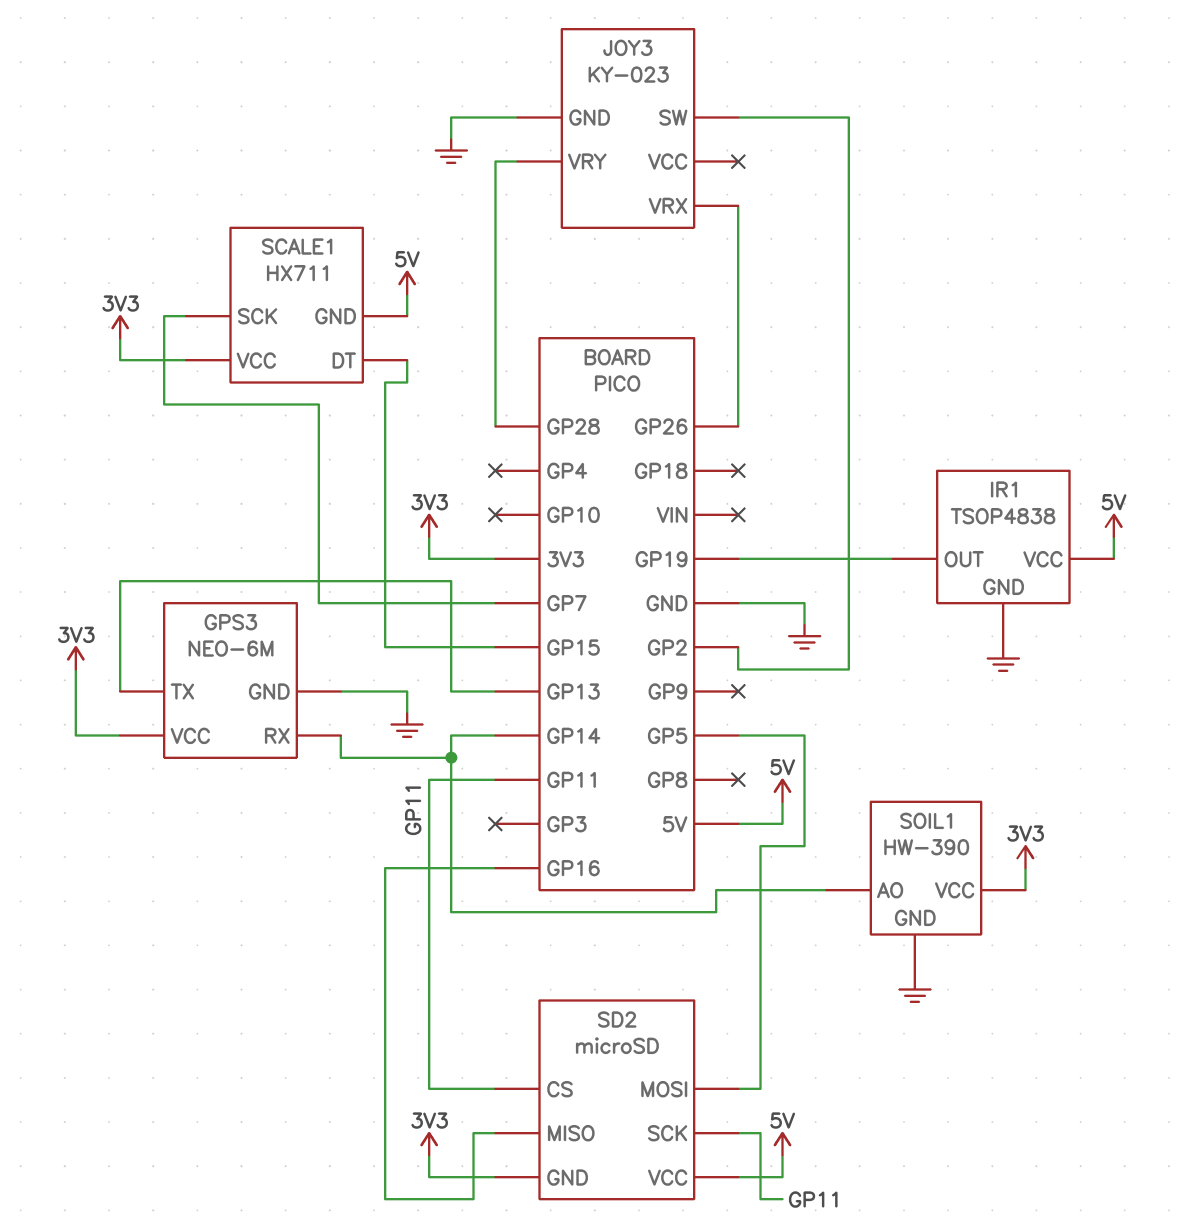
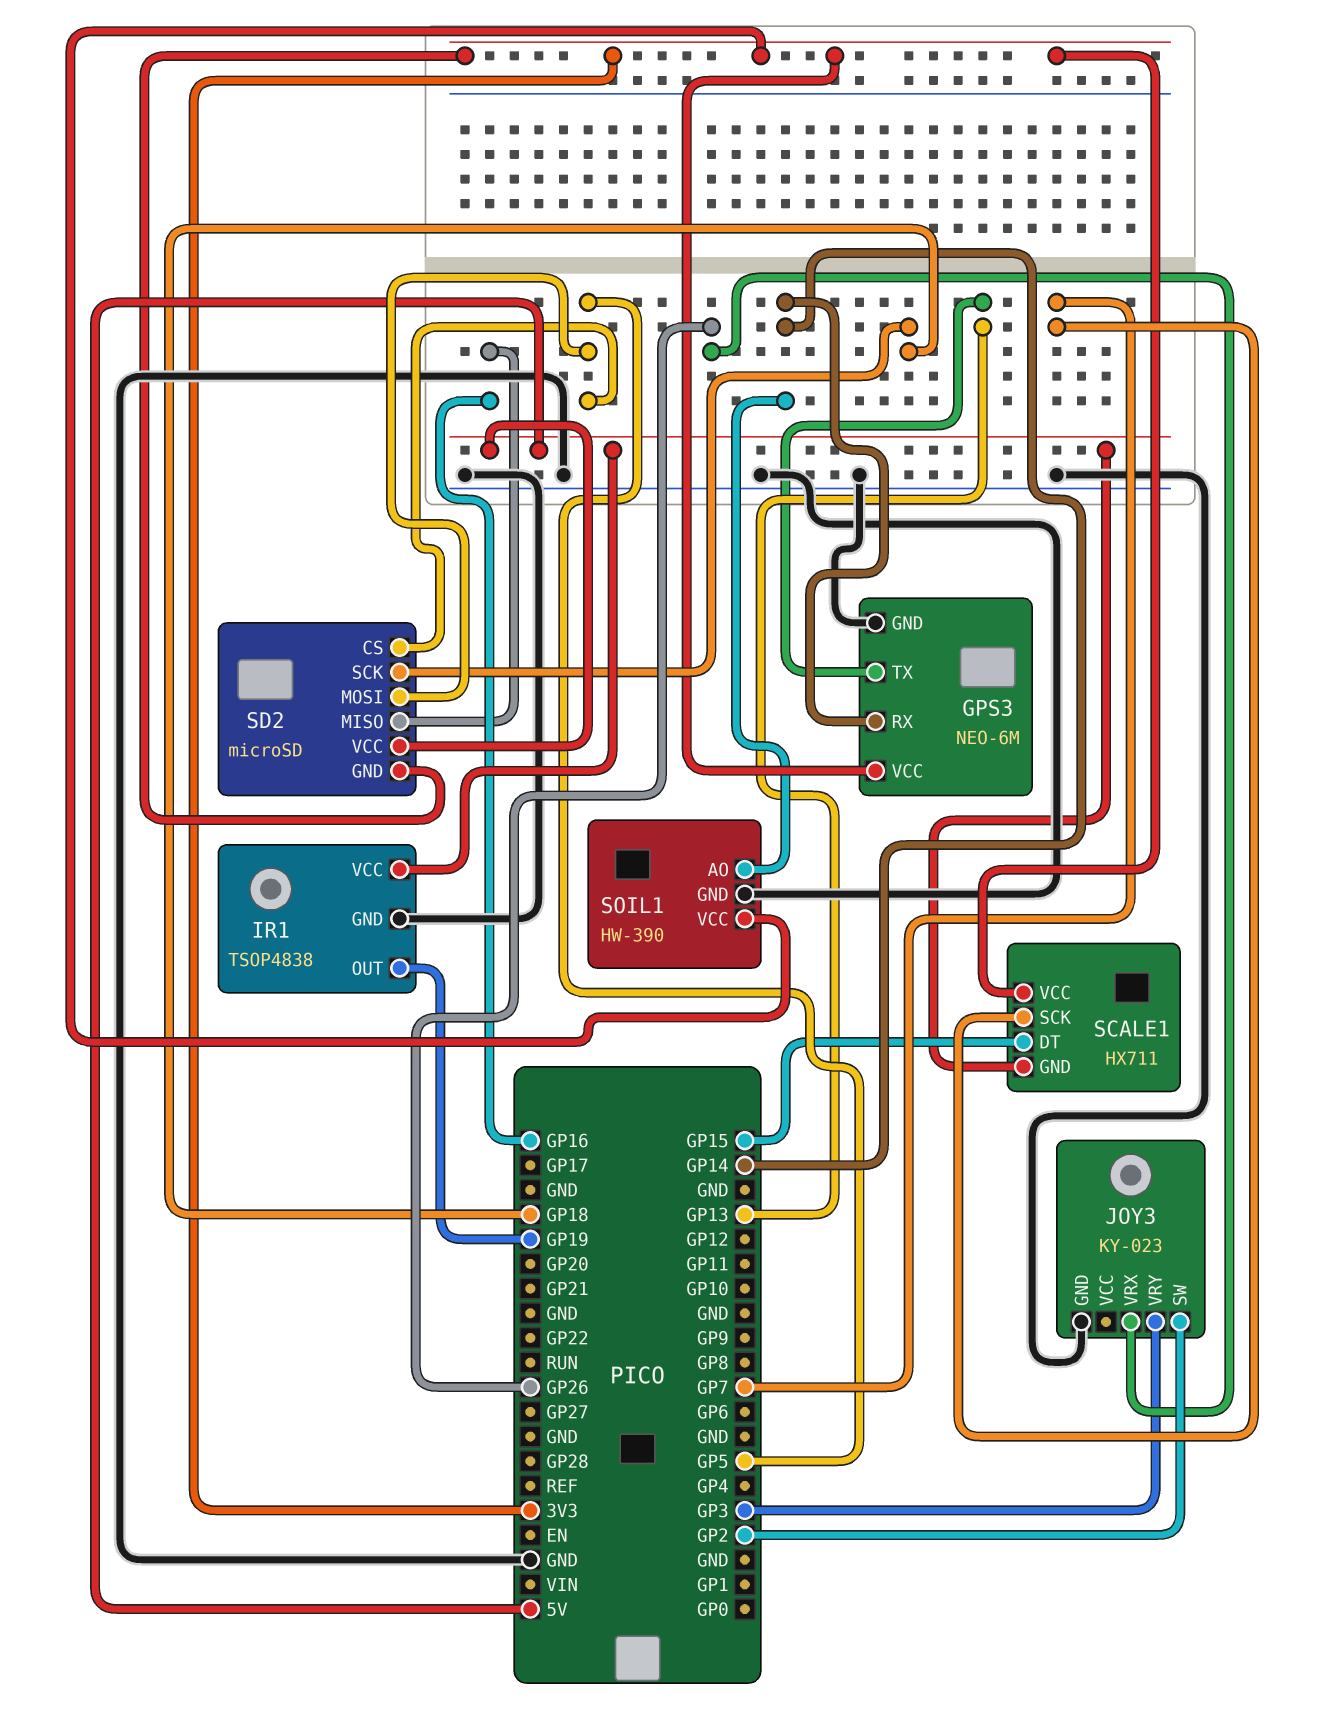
JOY3 pin VRY: GP28 -> GP3
SD2 pin CS: GP11 -> GP5
SD2 pin SCK: GP11 -> GP18

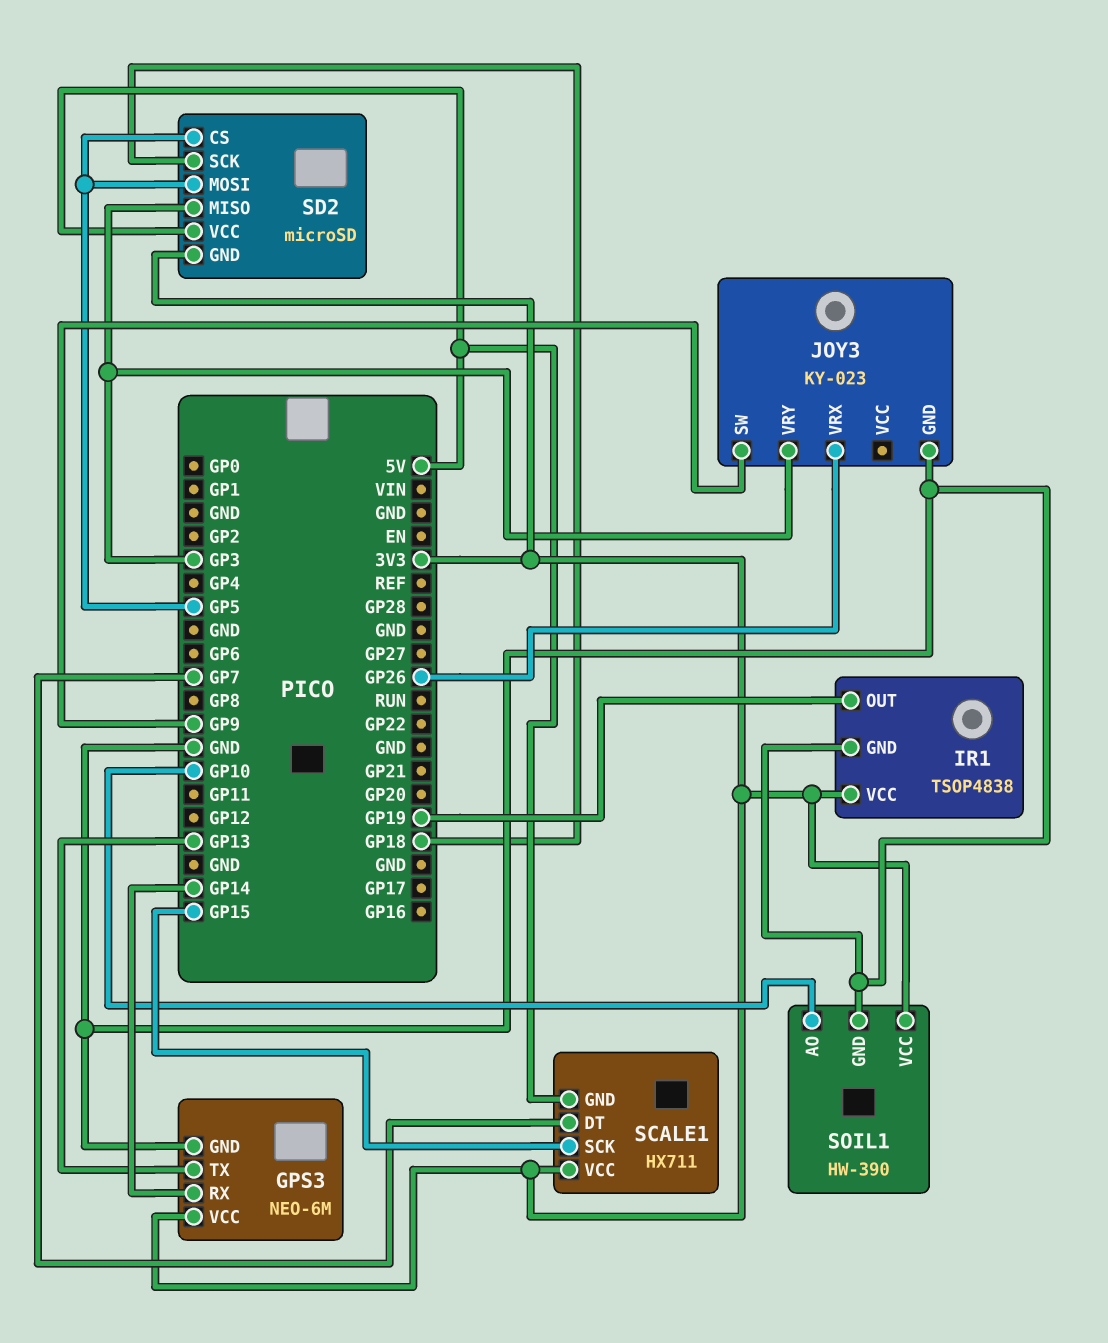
IR1 pin VCC: 5V -> 3V3
JOY3 pin SW: GP2 -> GP9
SCALE1 pin DT: GP15 -> GP7
SCALE1 pin SCK: GP7 -> GP15
SD2 pin MISO: GP16 -> GP3
SOIL1 pin AO: GP14 -> GP10

